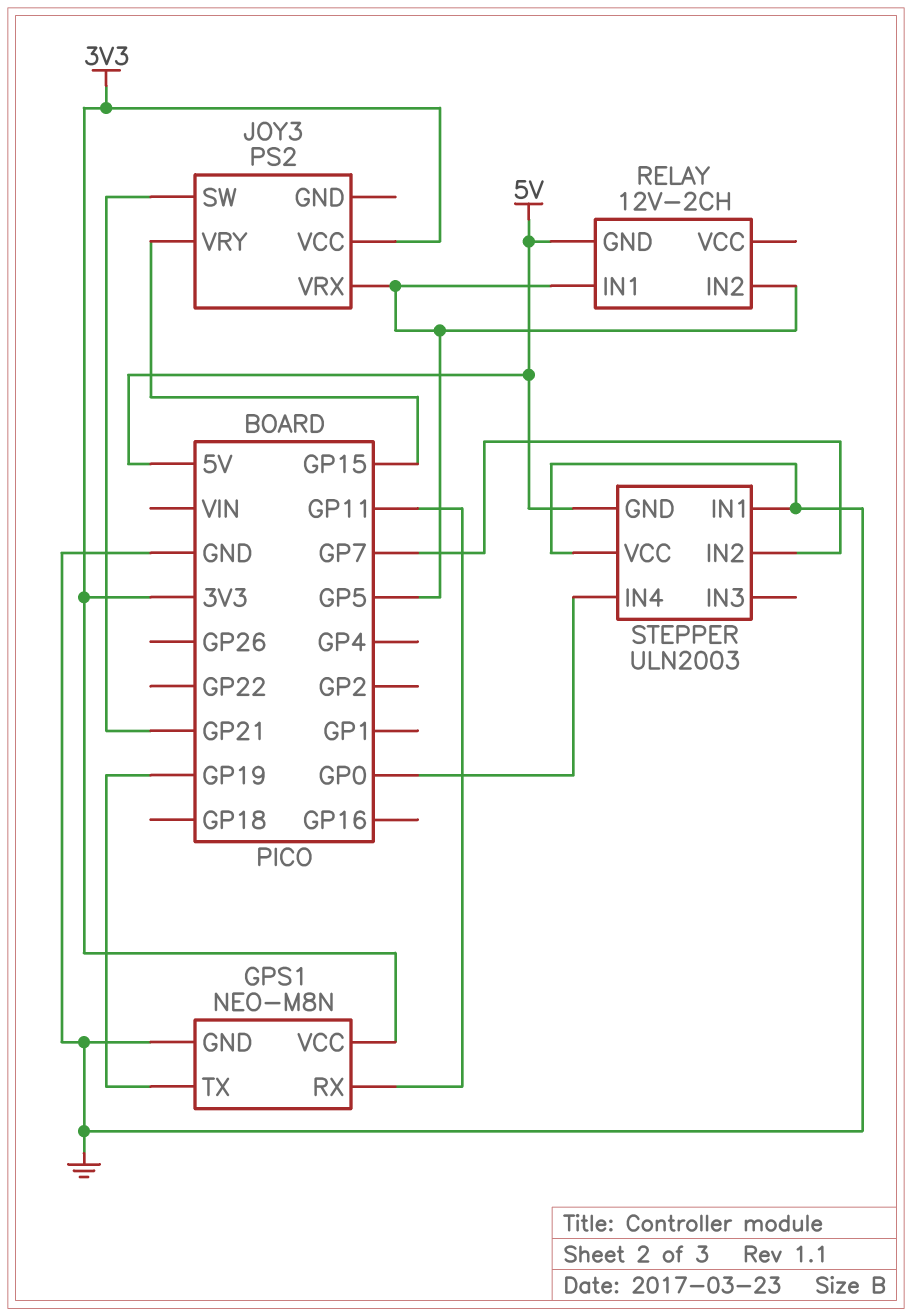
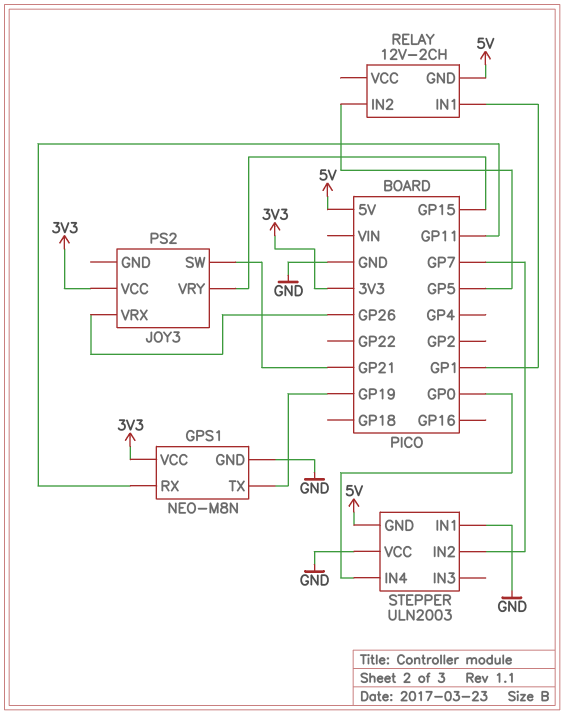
JOY3 pin VRX: GP5 -> GP26
RELAY pin IN1: GP5 -> GP1

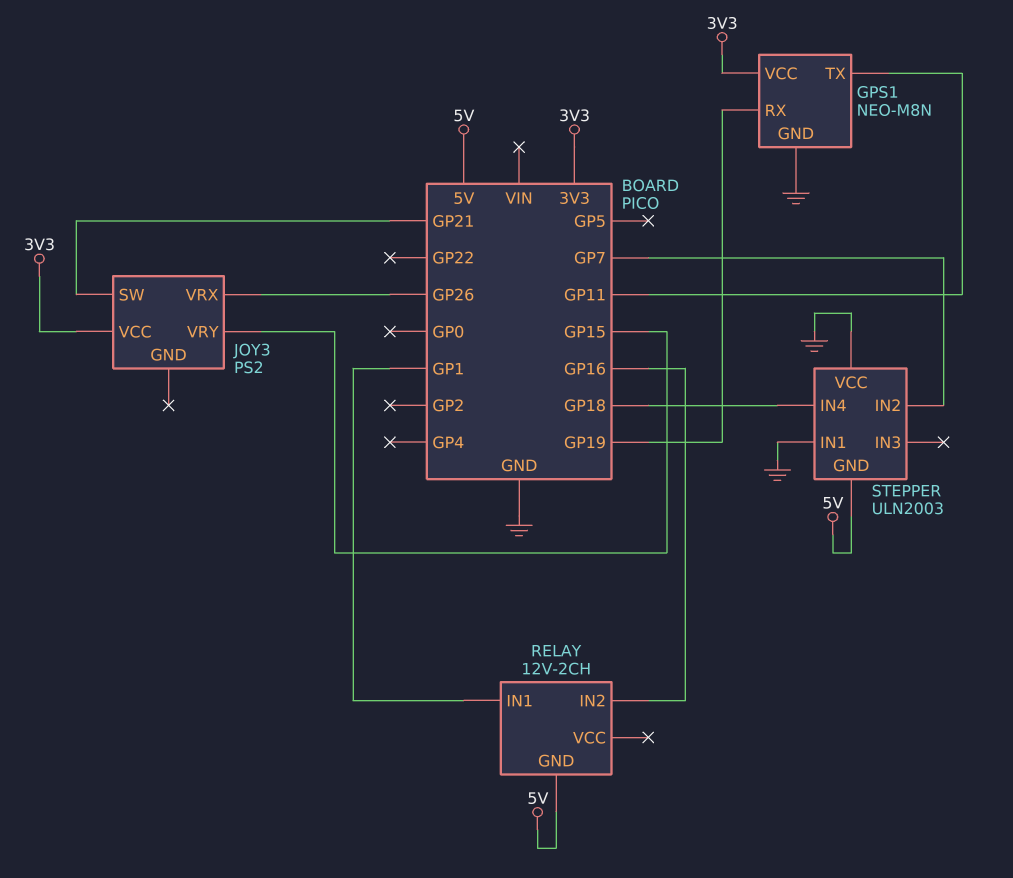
GPS1 pin RX: GP11 -> GP19
GPS1 pin TX: GP19 -> GP11
RELAY pin IN2: GP5 -> GP16
STEPPER pin IN4: GP0 -> GP18

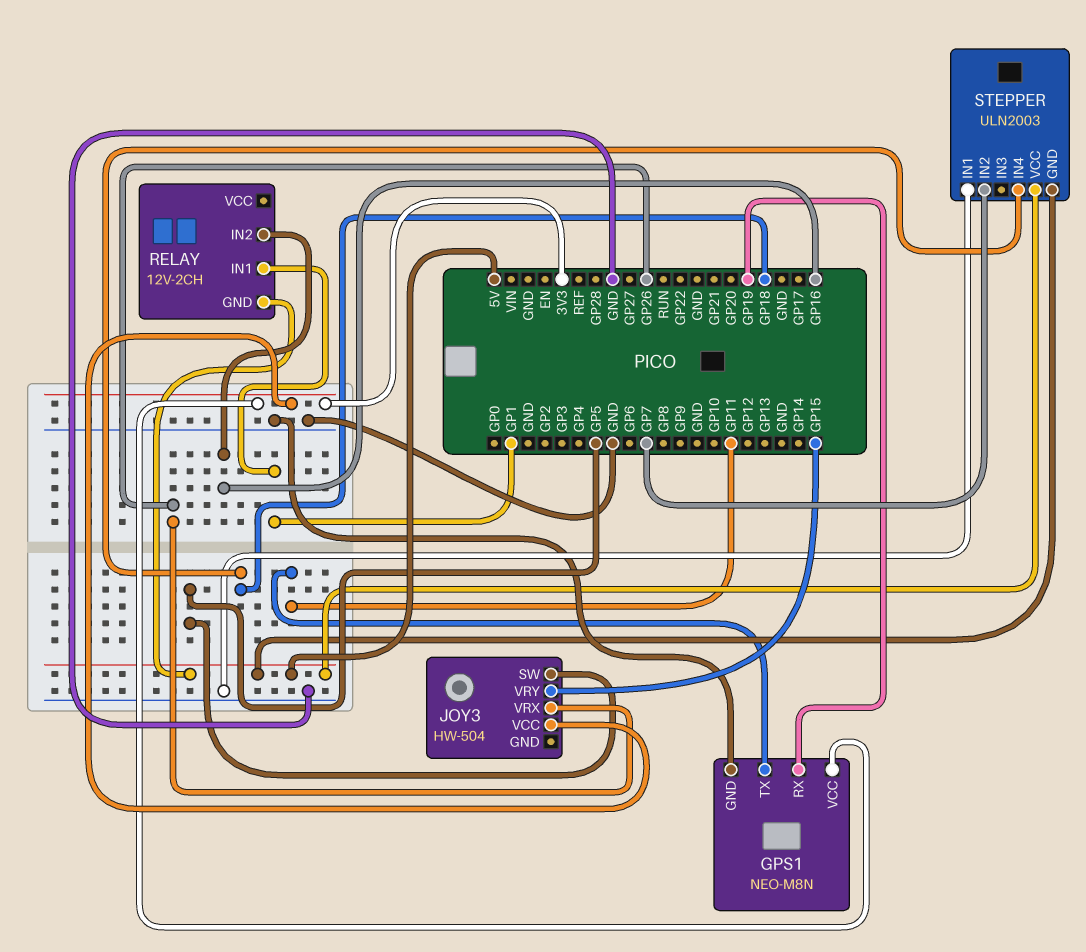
JOY3: PS2 -> HW-504
JOY3 pin SW: GP21 -> GP5
STEPPER pin VCC: GND -> 5V

